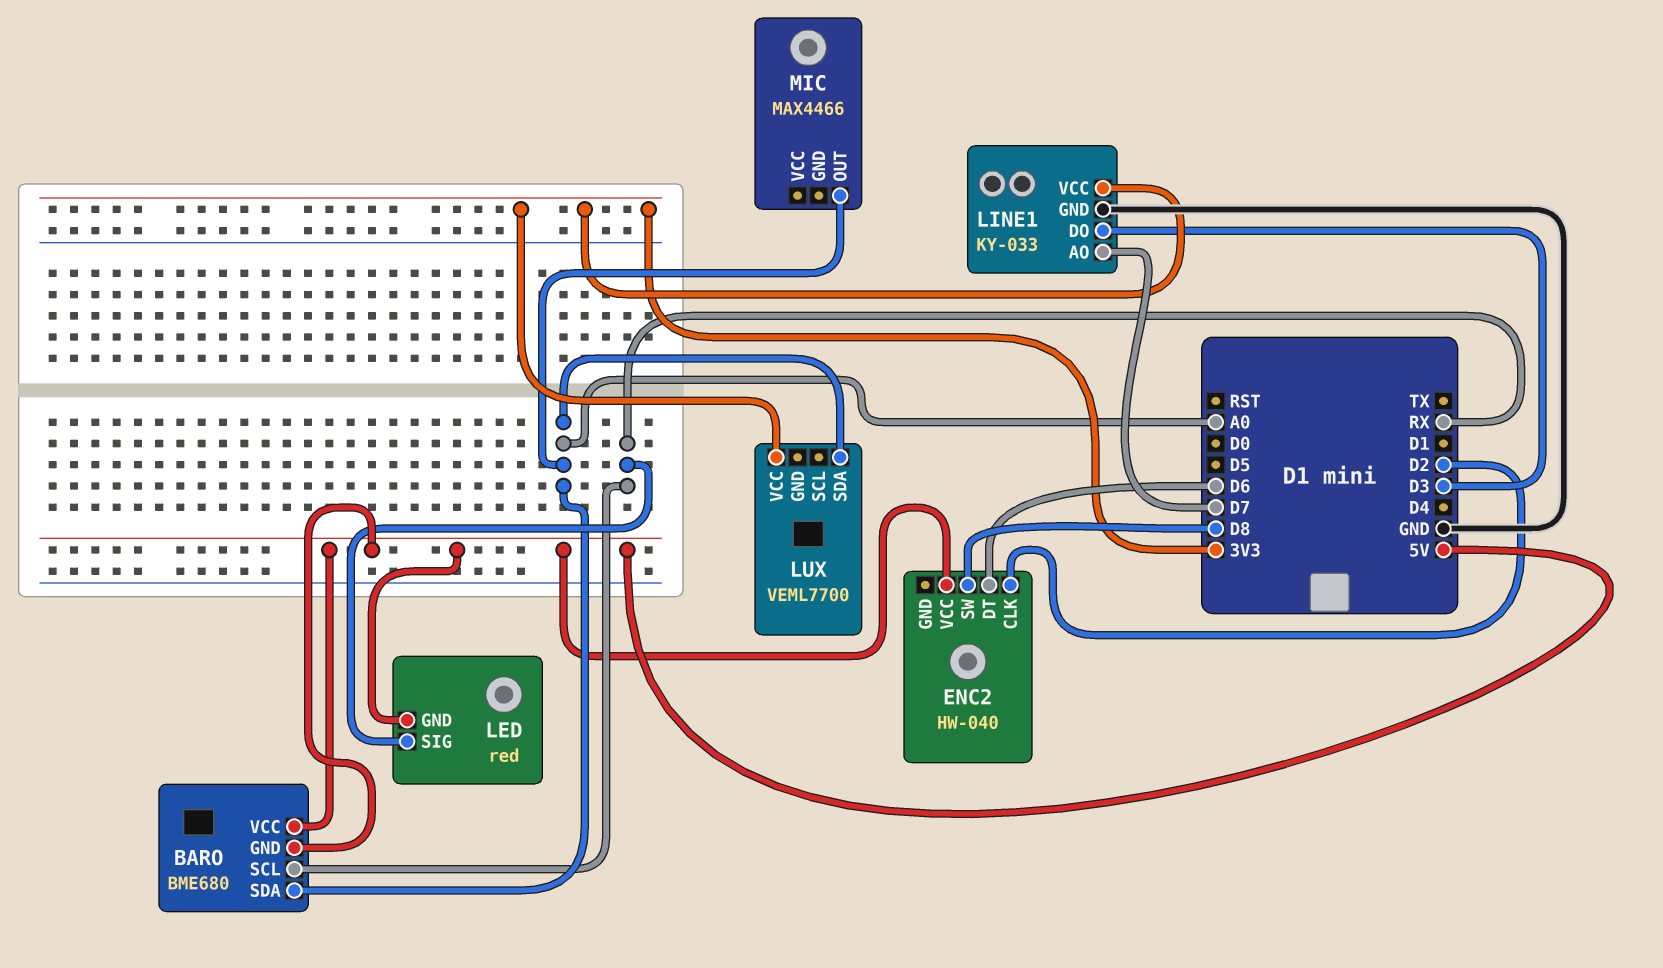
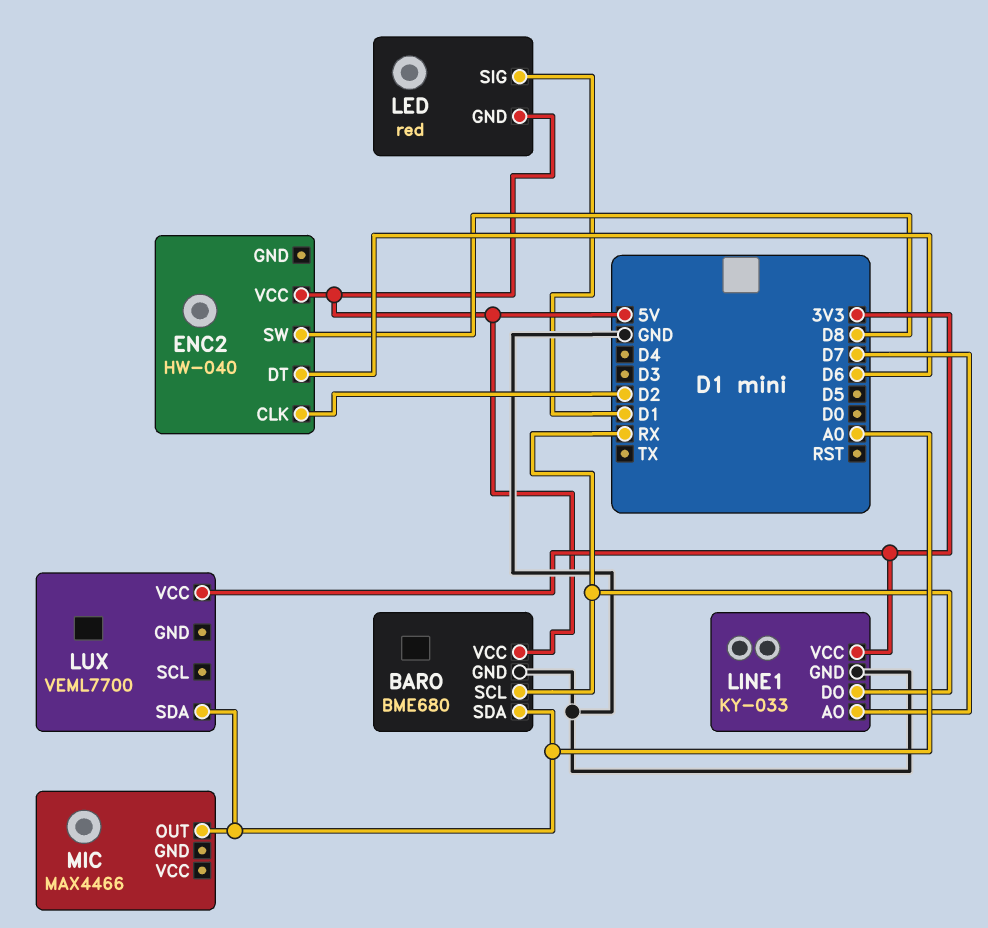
BARO pin GND: 5V -> GND
LED pin SIG: RX -> D1
LINE1 pin DO: D3 -> RX

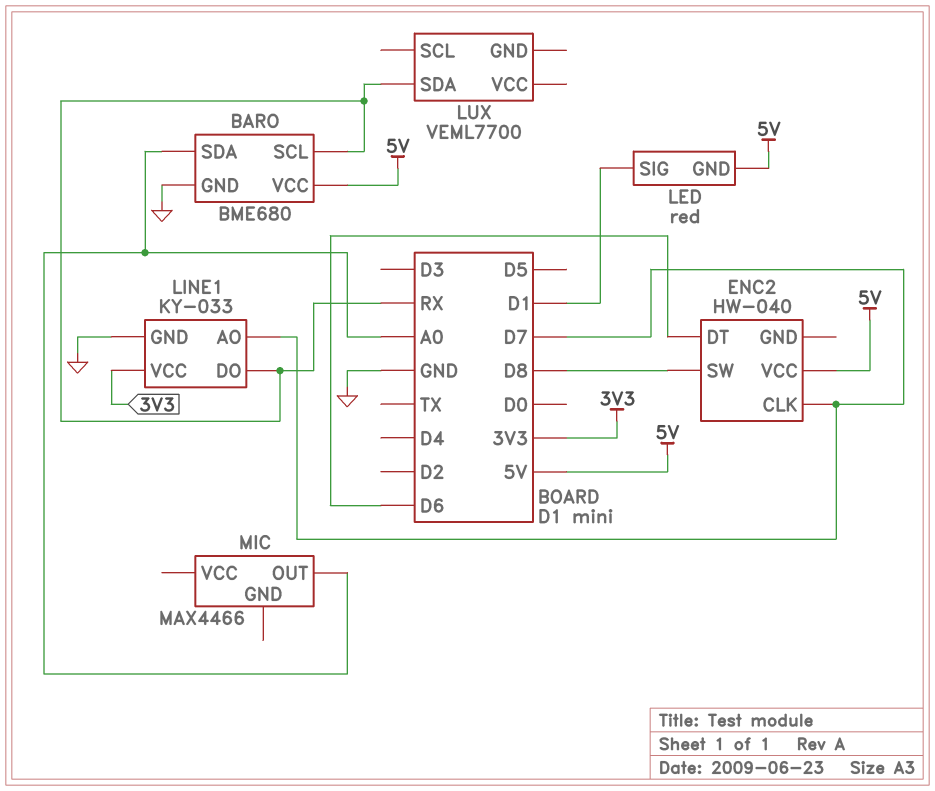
ENC2 pin CLK: D2 -> D7
LUX pin SDA: A0 -> RX
LUX pin VCC: 3V3 -> none

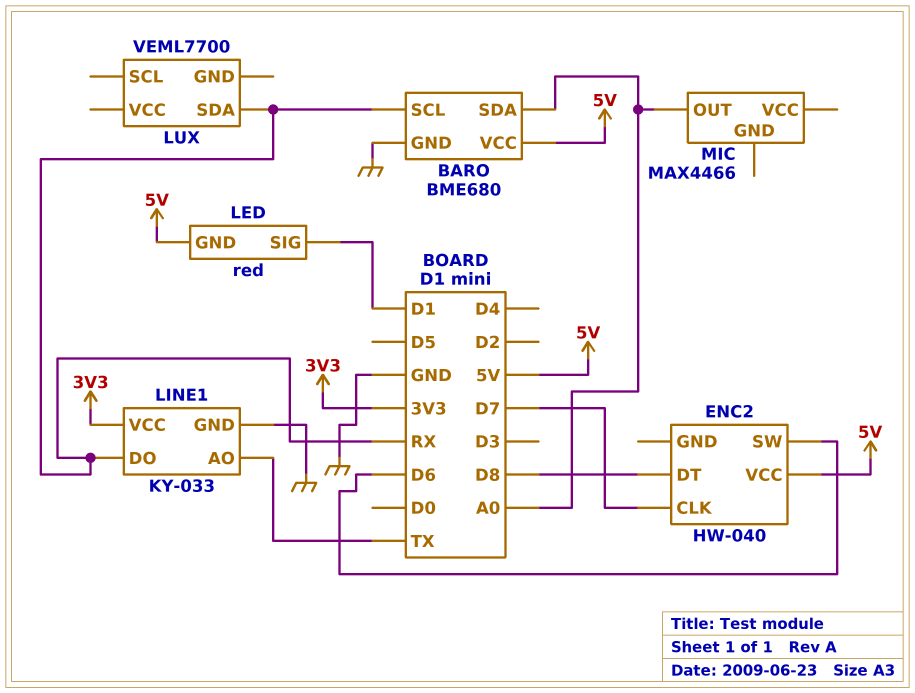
ENC2 pin DT: D6 -> D8
ENC2 pin SW: D8 -> D6
LINE1 pin AO: D7 -> TX

